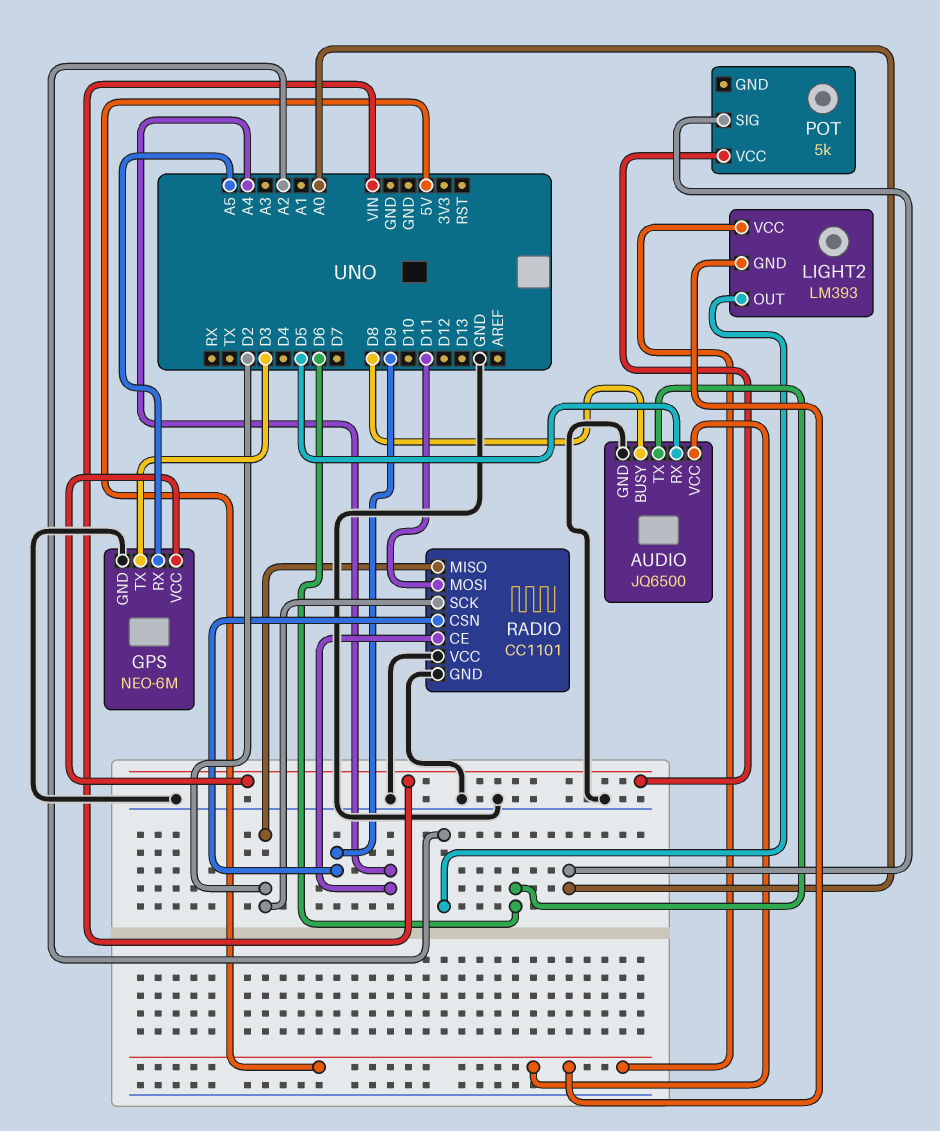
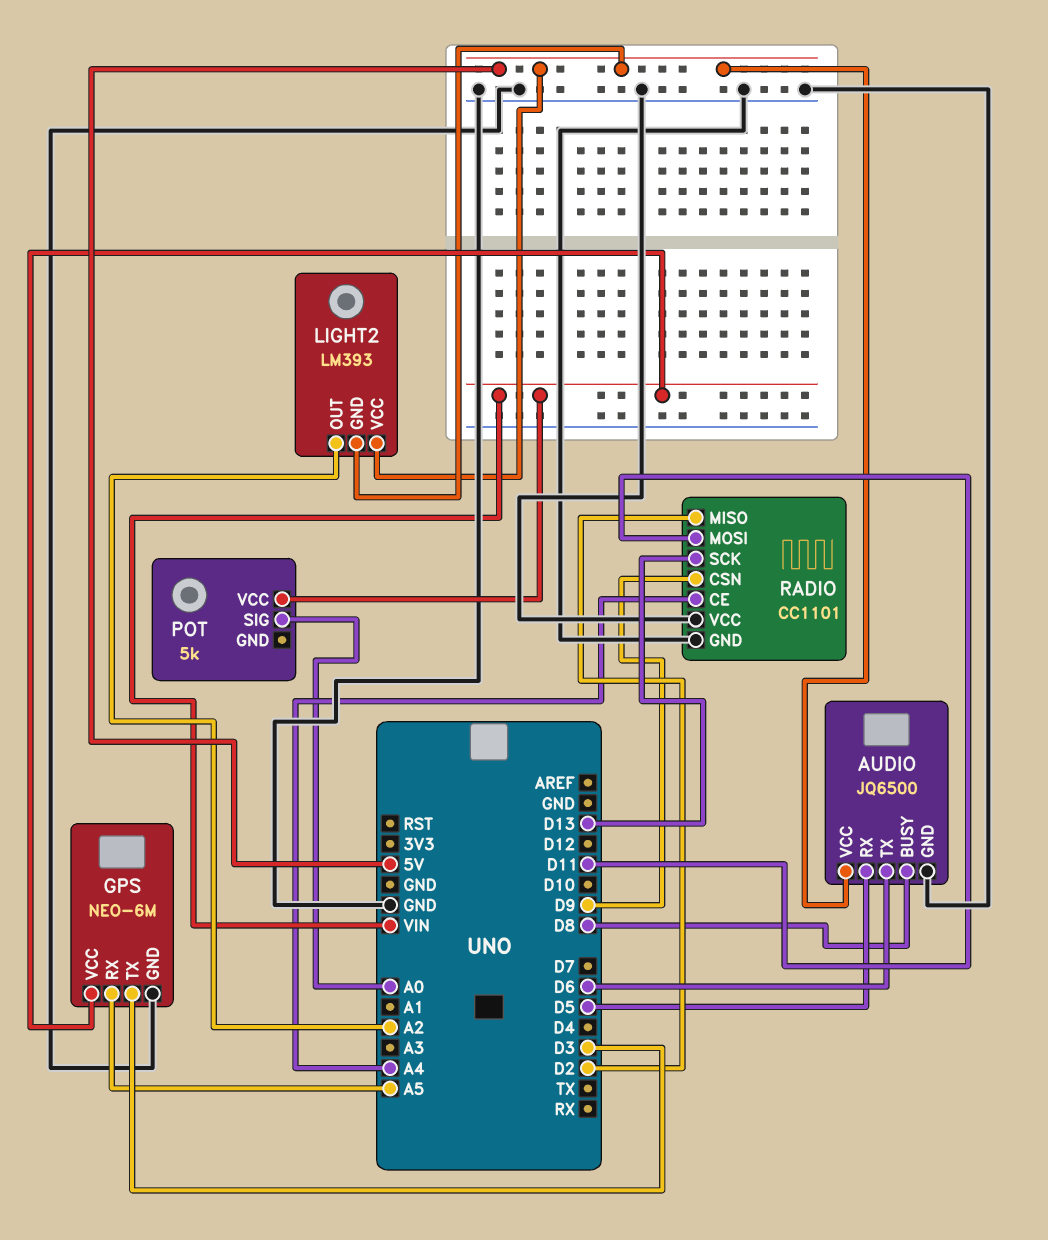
RADIO pin SCK: D2 -> D13

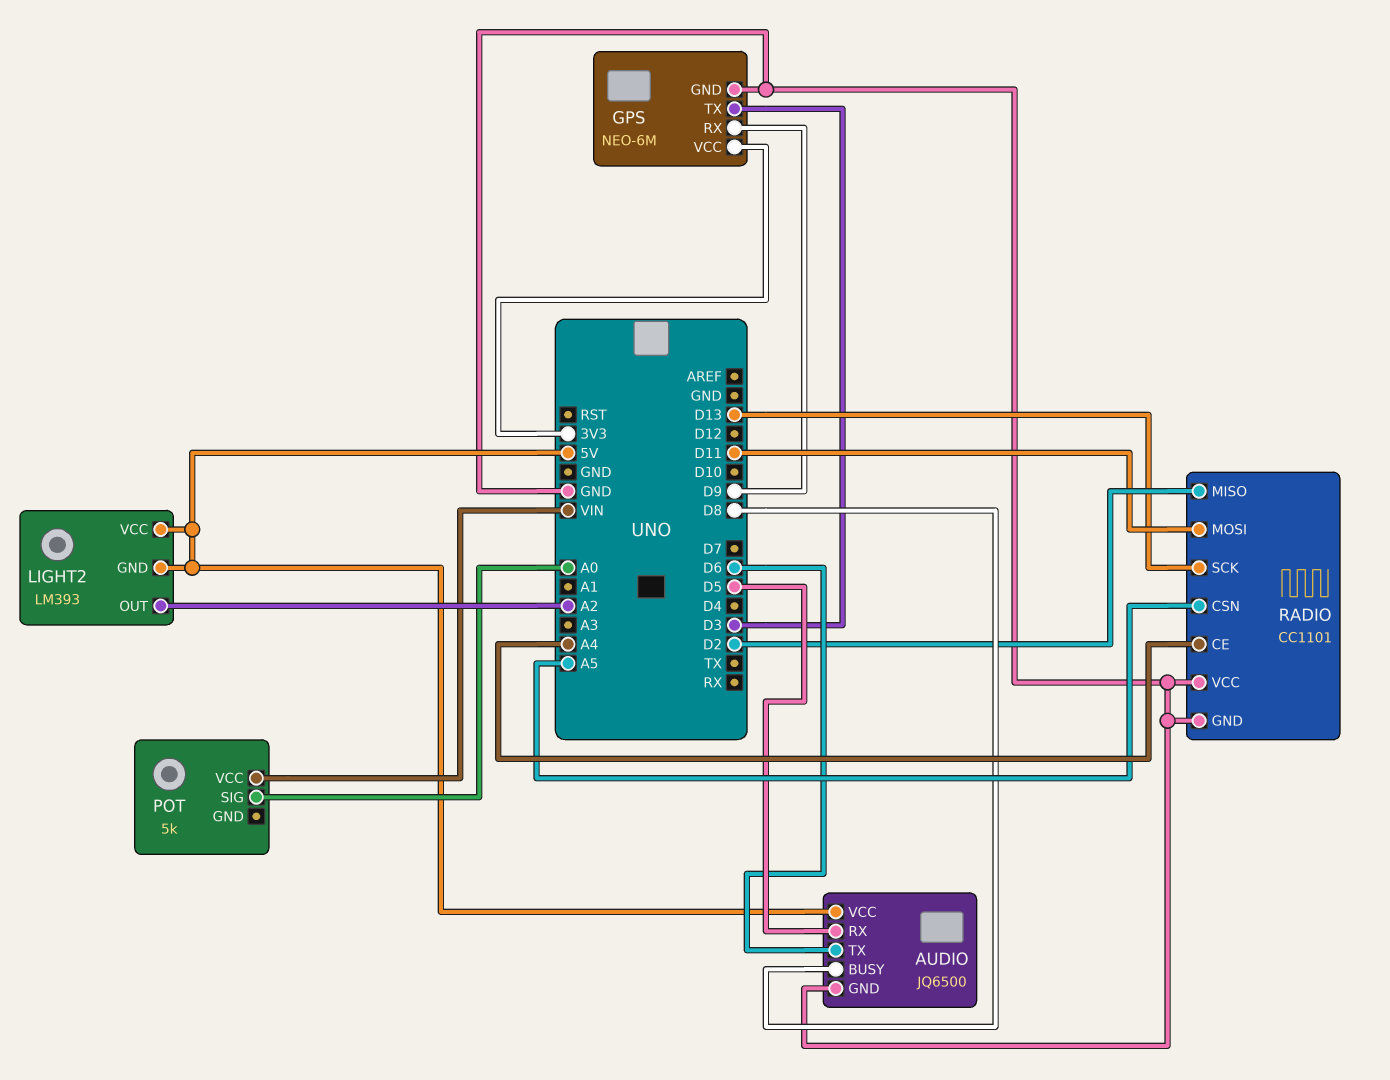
GPS pin RX: A5 -> D9
GPS pin VCC: VIN -> 3V3
RADIO pin CSN: D9 -> A5

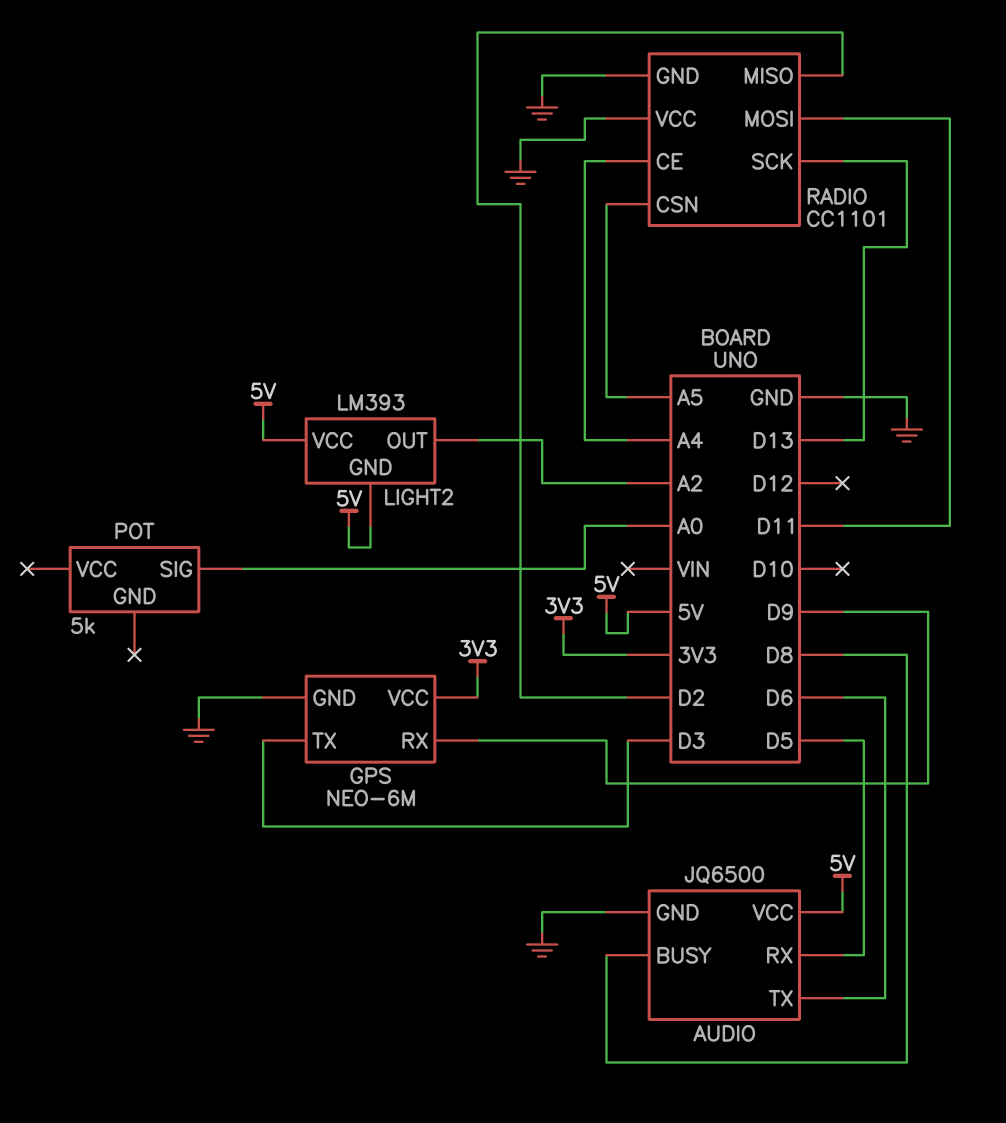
POT pin VCC: VIN -> none

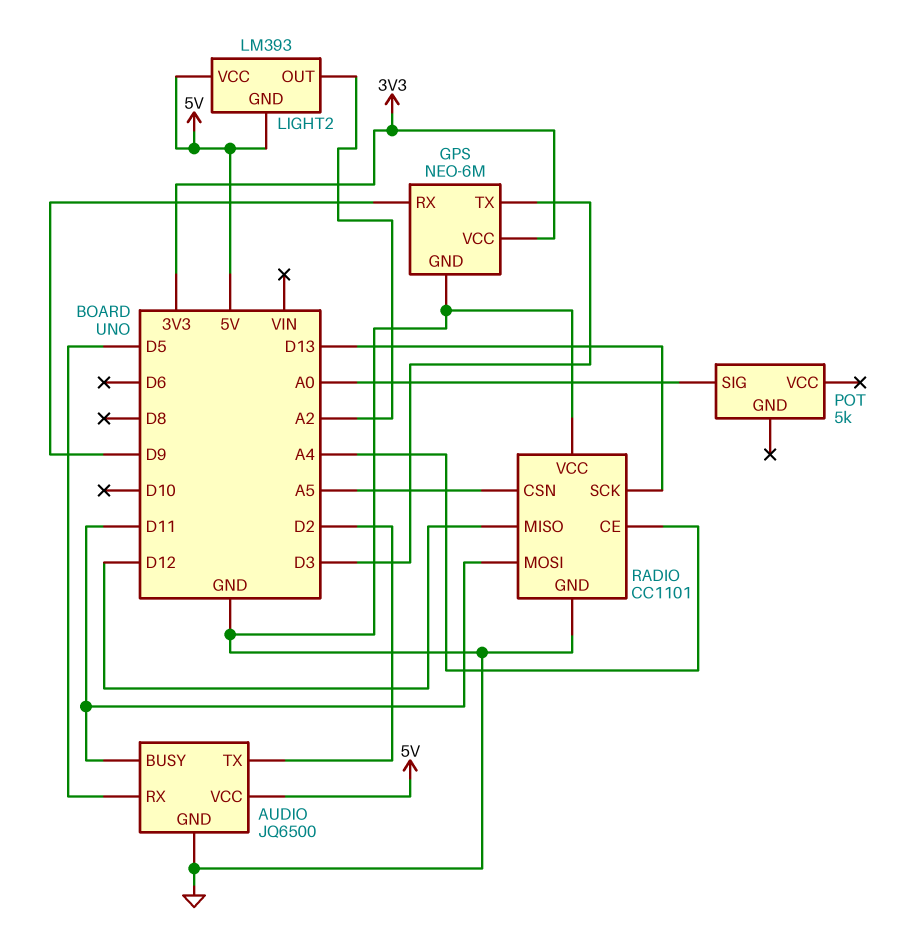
AUDIO pin BUSY: D8 -> D11
AUDIO pin TX: D6 -> D2
RADIO pin MISO: D2 -> D12

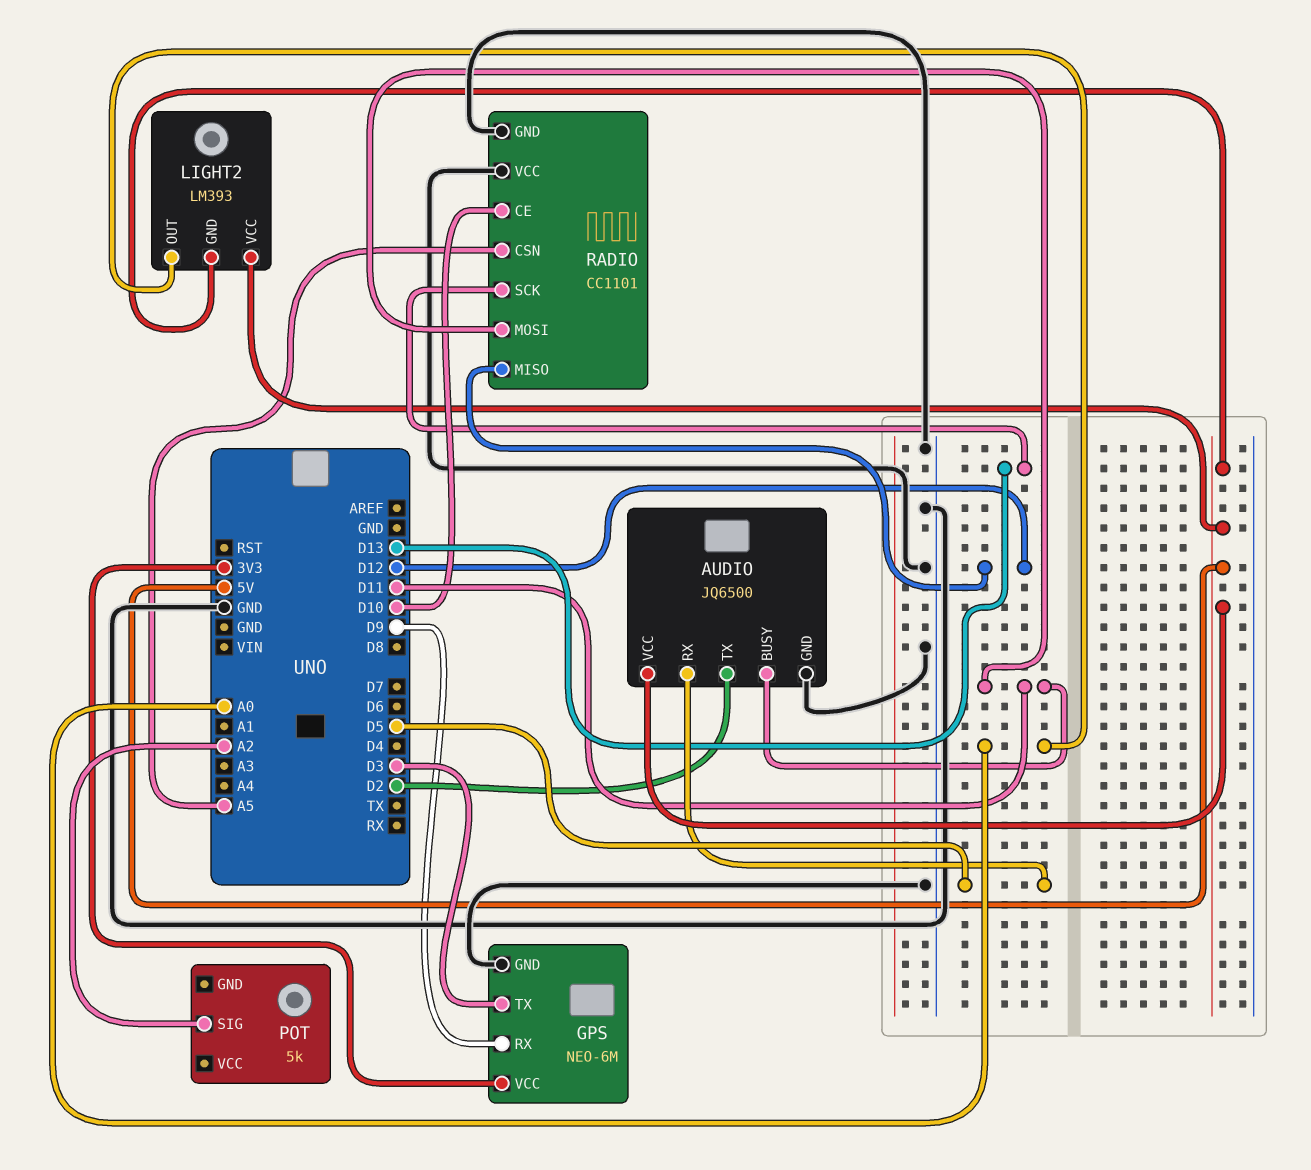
LIGHT2 pin OUT: A2 -> A0
POT pin SIG: A0 -> A2
RADIO pin CE: A4 -> D10

